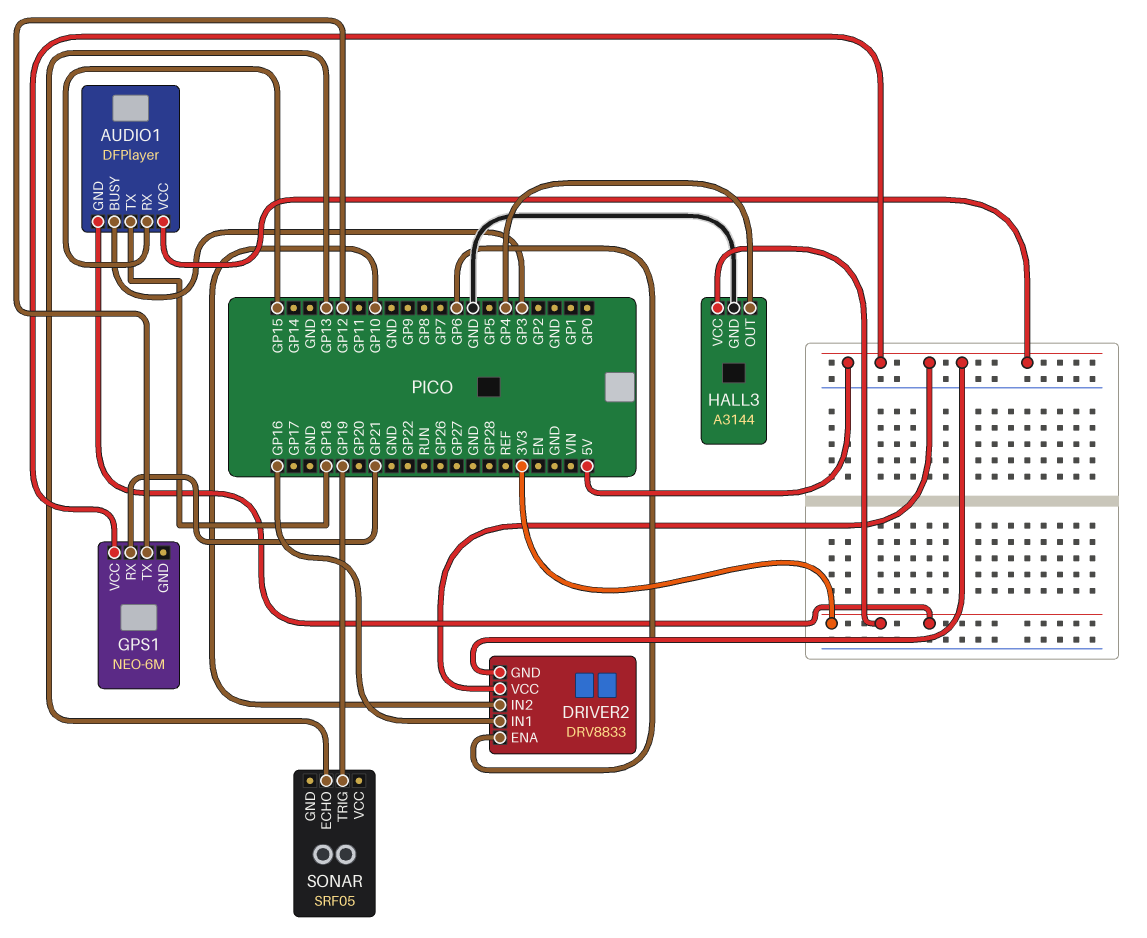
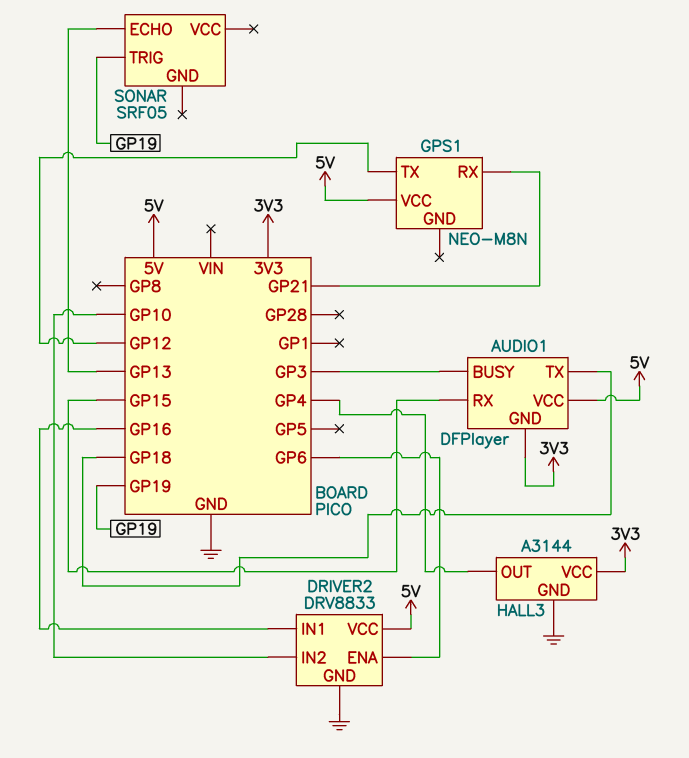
DRIVER2 pin GND: 5V -> GND
GPS1: NEO-6M -> NEO-M8N

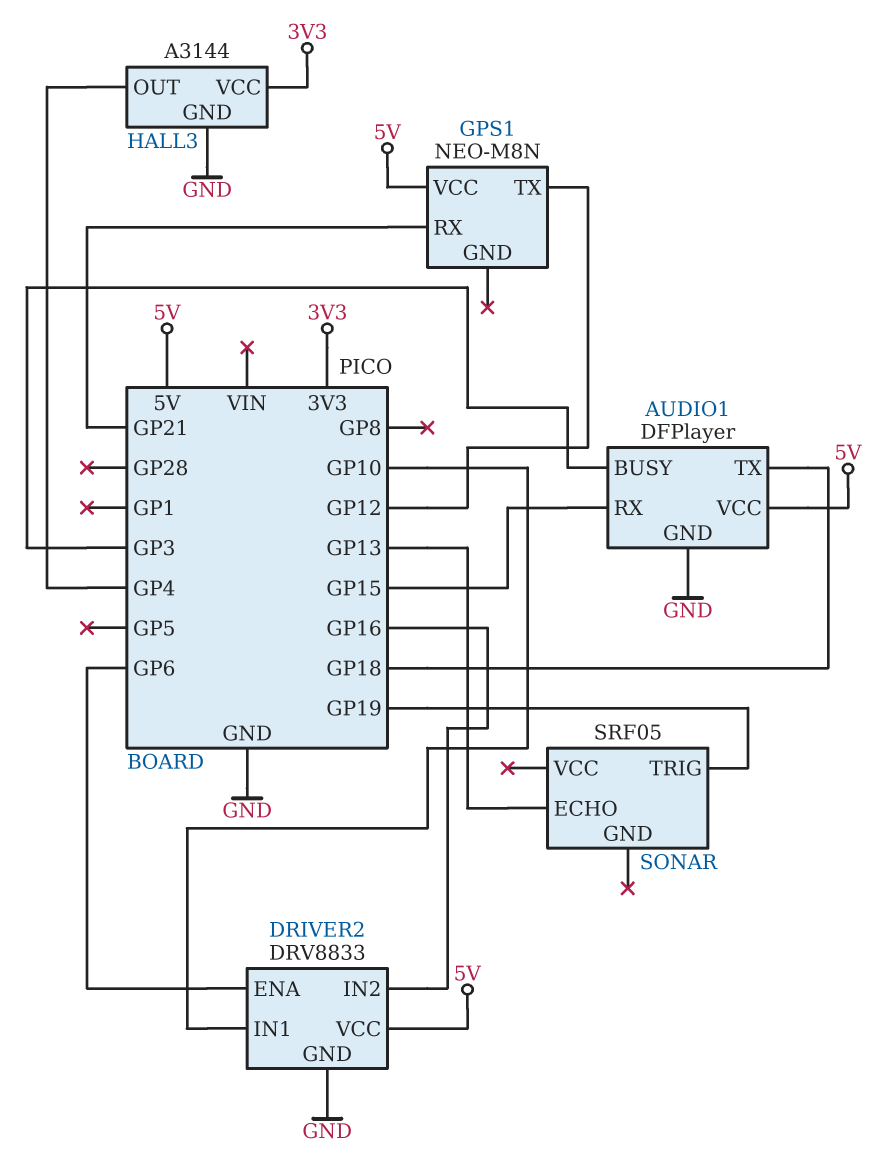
AUDIO1 pin GND: 3V3 -> GND
DRIVER2 pin IN1: GP16 -> GP10
DRIVER2 pin IN2: GP10 -> GP16

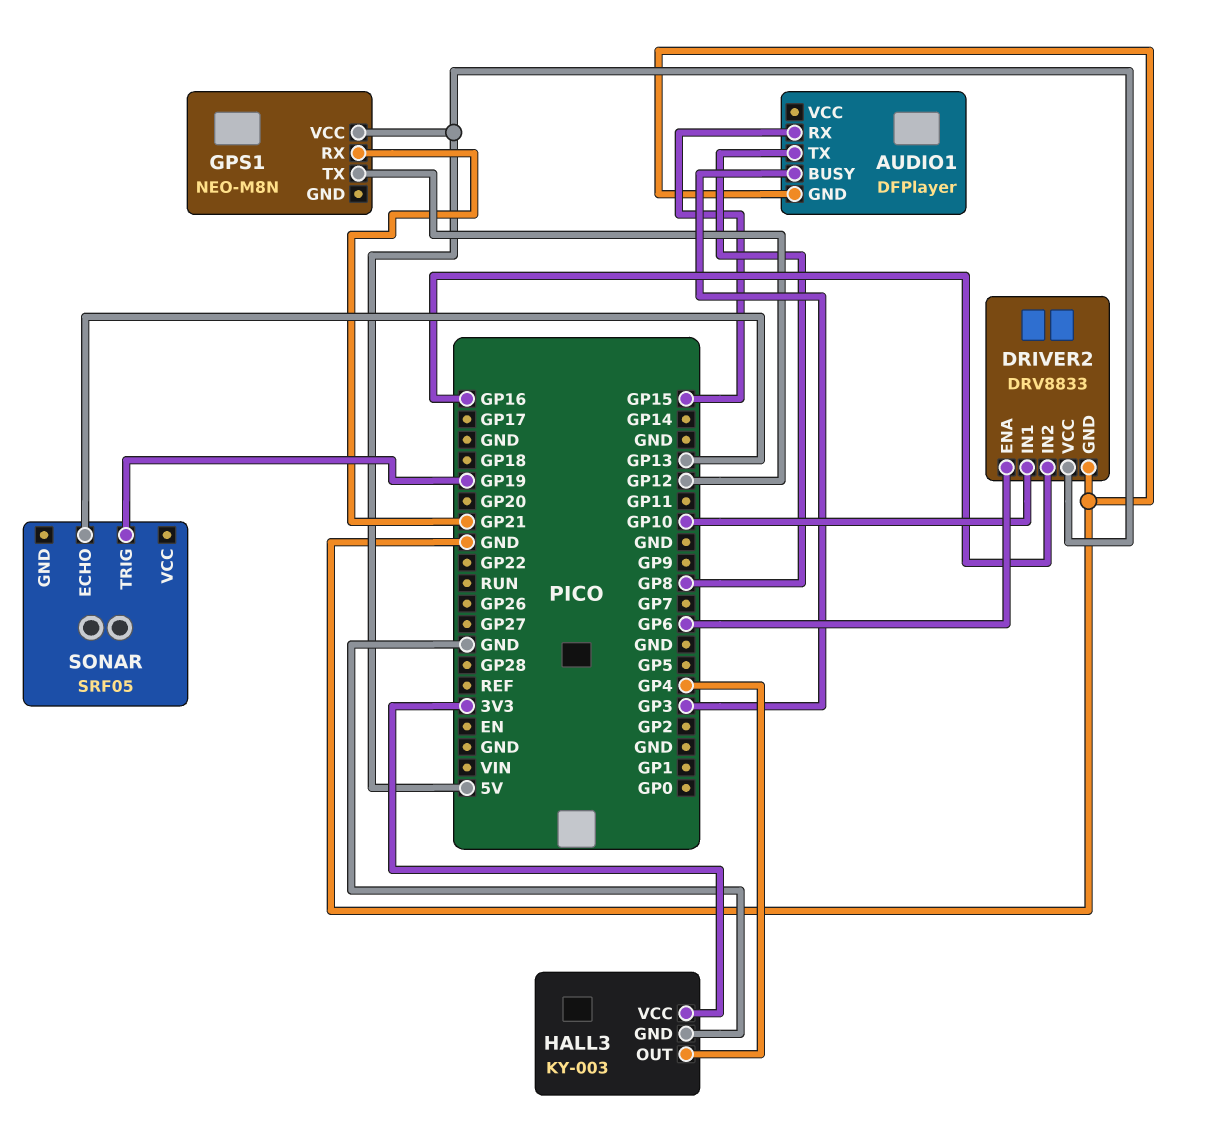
AUDIO1 pin TX: GP18 -> GP8
AUDIO1 pin VCC: 5V -> none
HALL3: A3144 -> KY-003

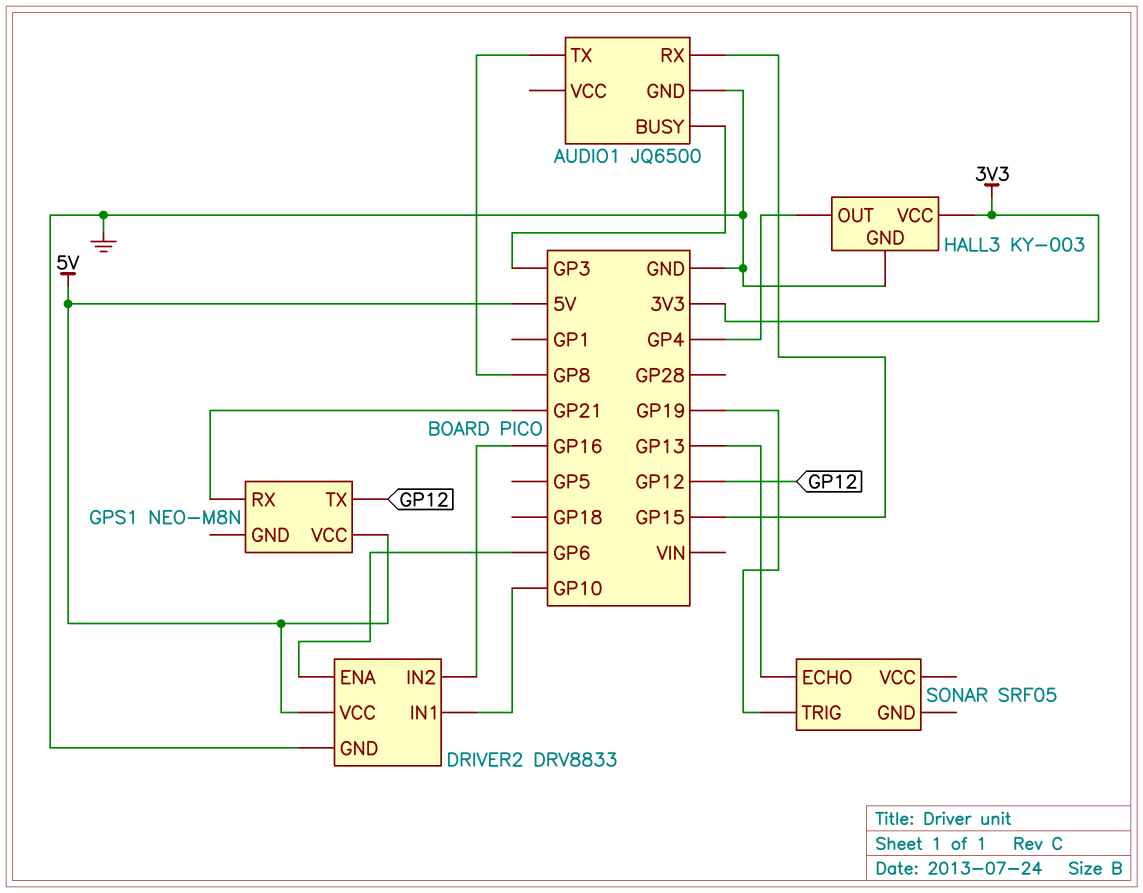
AUDIO1: DFPlayer -> JQ6500

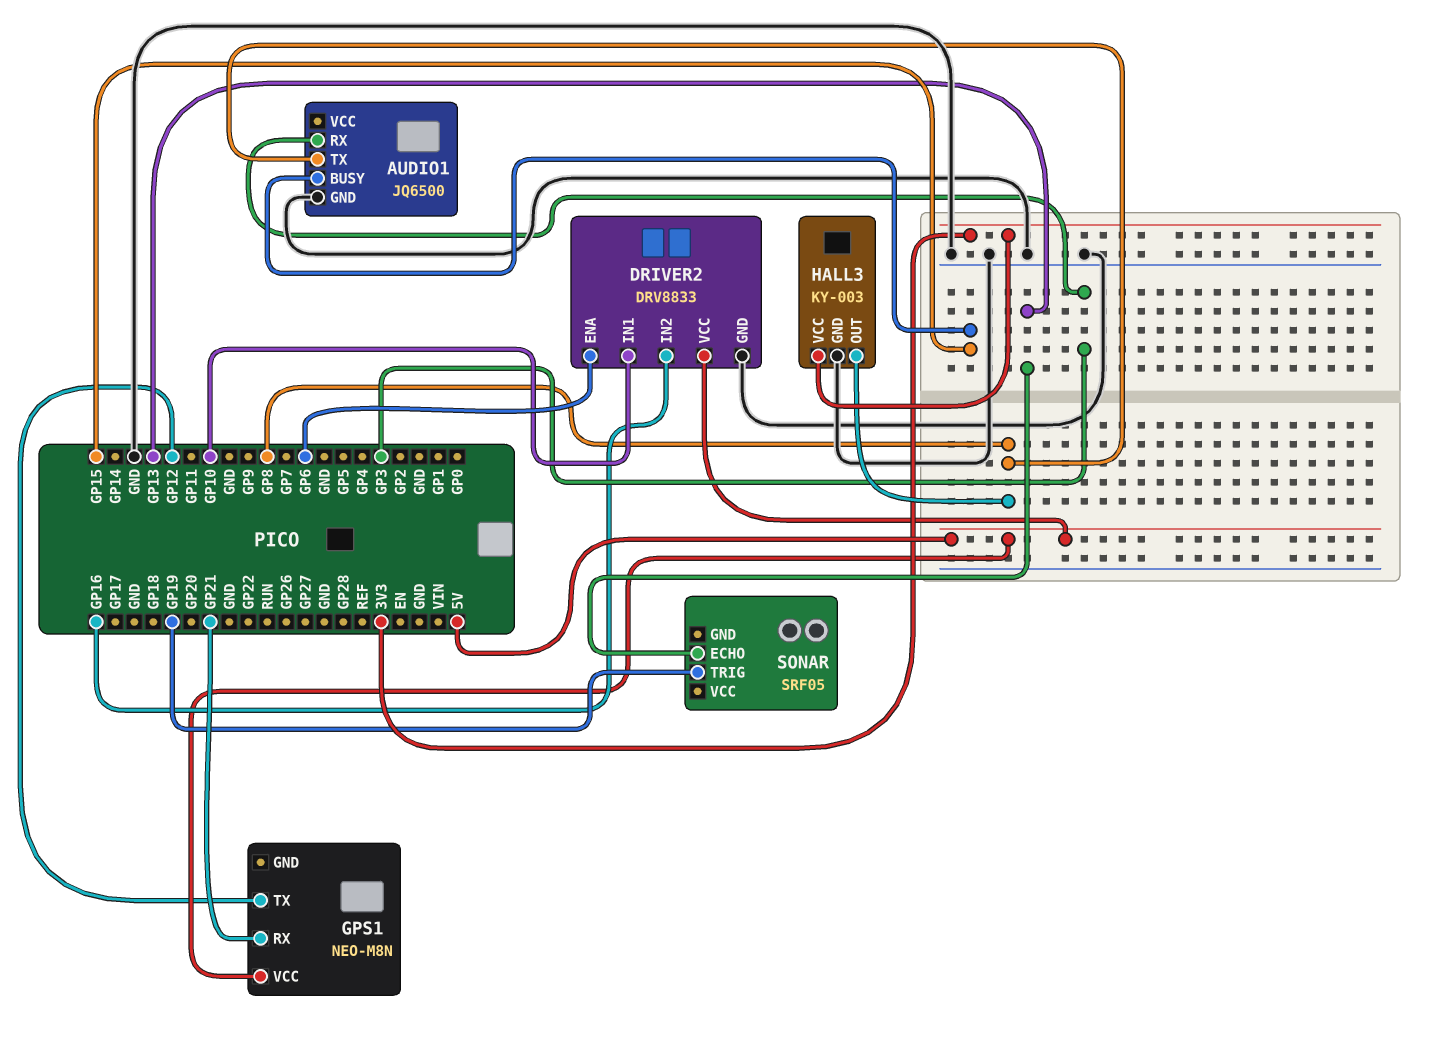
AUDIO1 pin BUSY: GP3 -> GP15
AUDIO1 pin RX: GP15 -> GP3
HALL3 pin OUT: GP4 -> GP8

